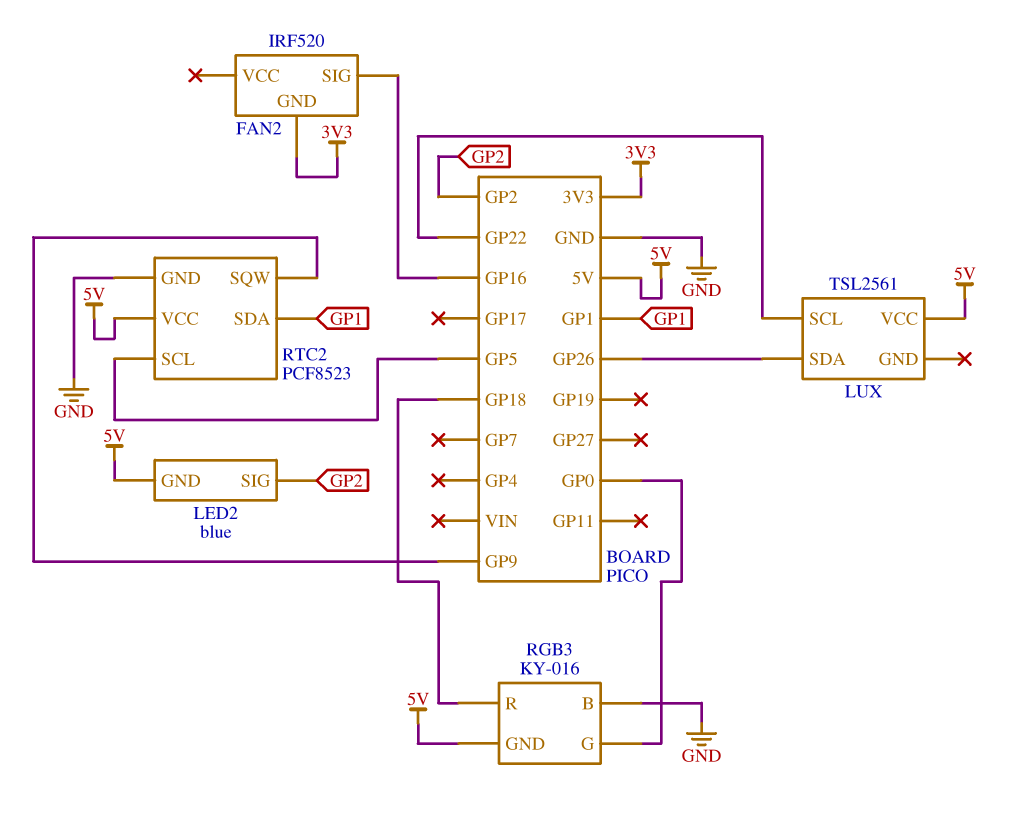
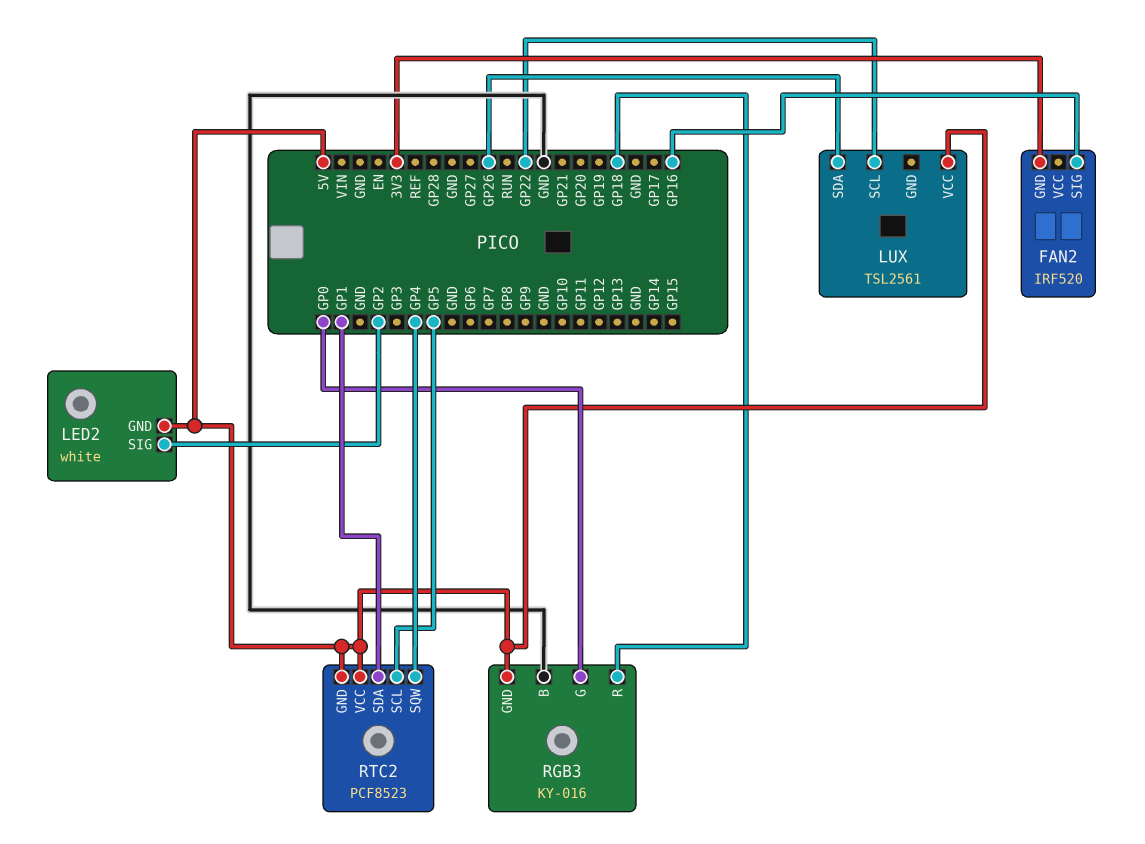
LED2: blue -> white
RTC2 pin GND: GND -> 5V
RTC2 pin SQW: GP9 -> GP4

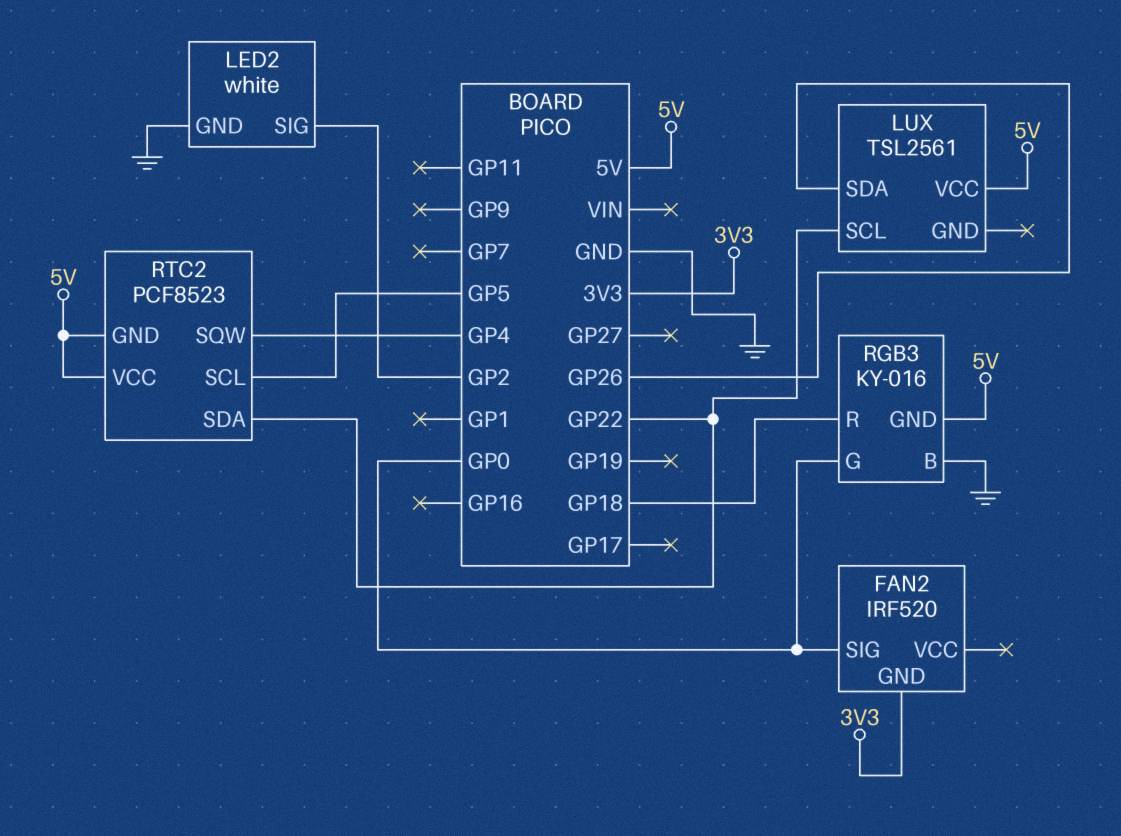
FAN2 pin SIG: GP16 -> GP0
LED2 pin GND: 5V -> GND
RTC2 pin SDA: GP1 -> GP22

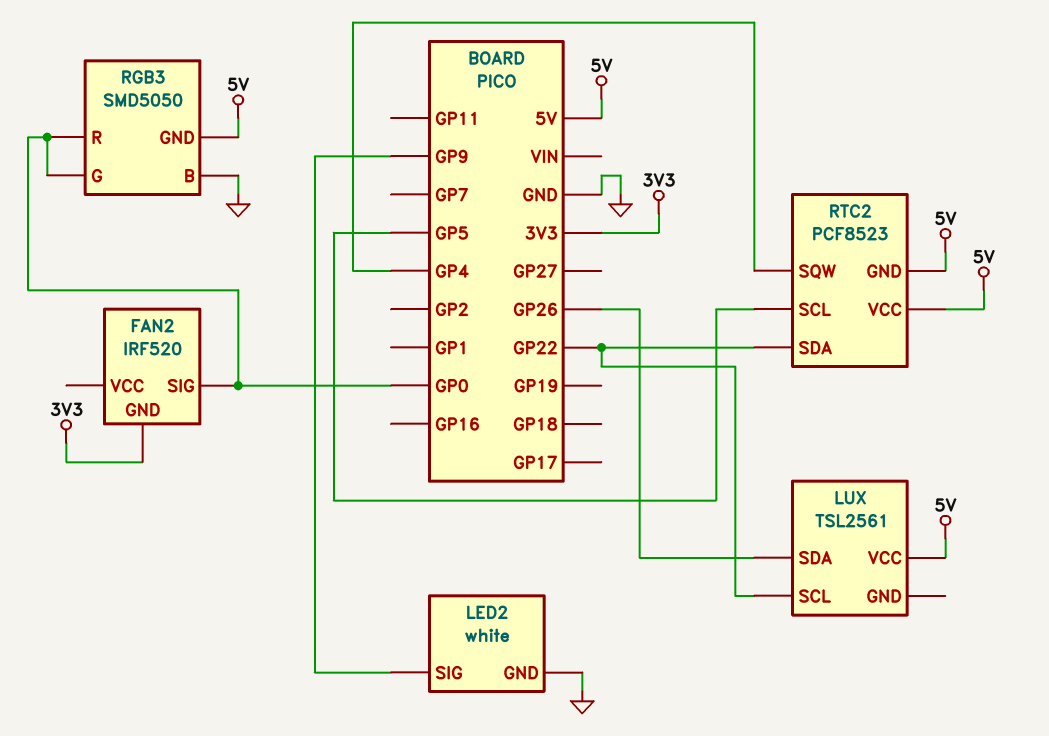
LED2 pin SIG: GP2 -> GP9
RGB3: KY-016 -> SMD5050
RGB3 pin R: GP18 -> GP0

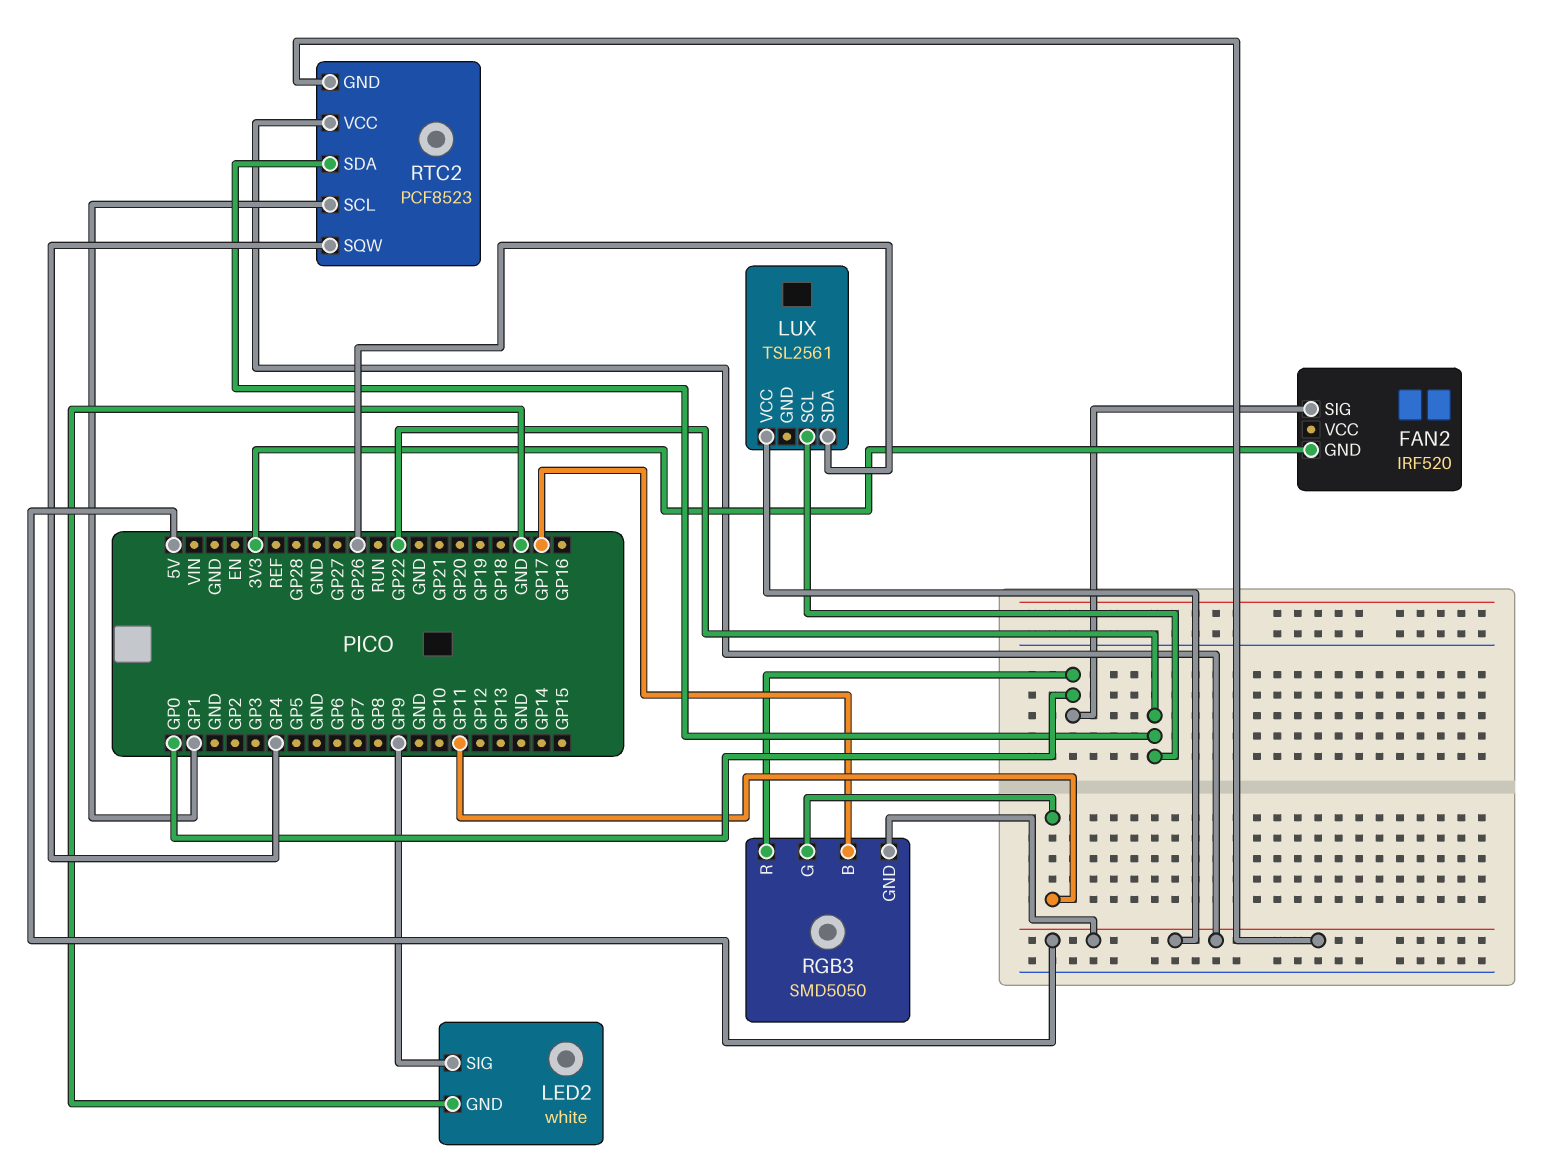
RGB3 pin B: GND -> GP17
RGB3 pin G: GP0 -> GP11
RTC2 pin SCL: GP5 -> GP1

